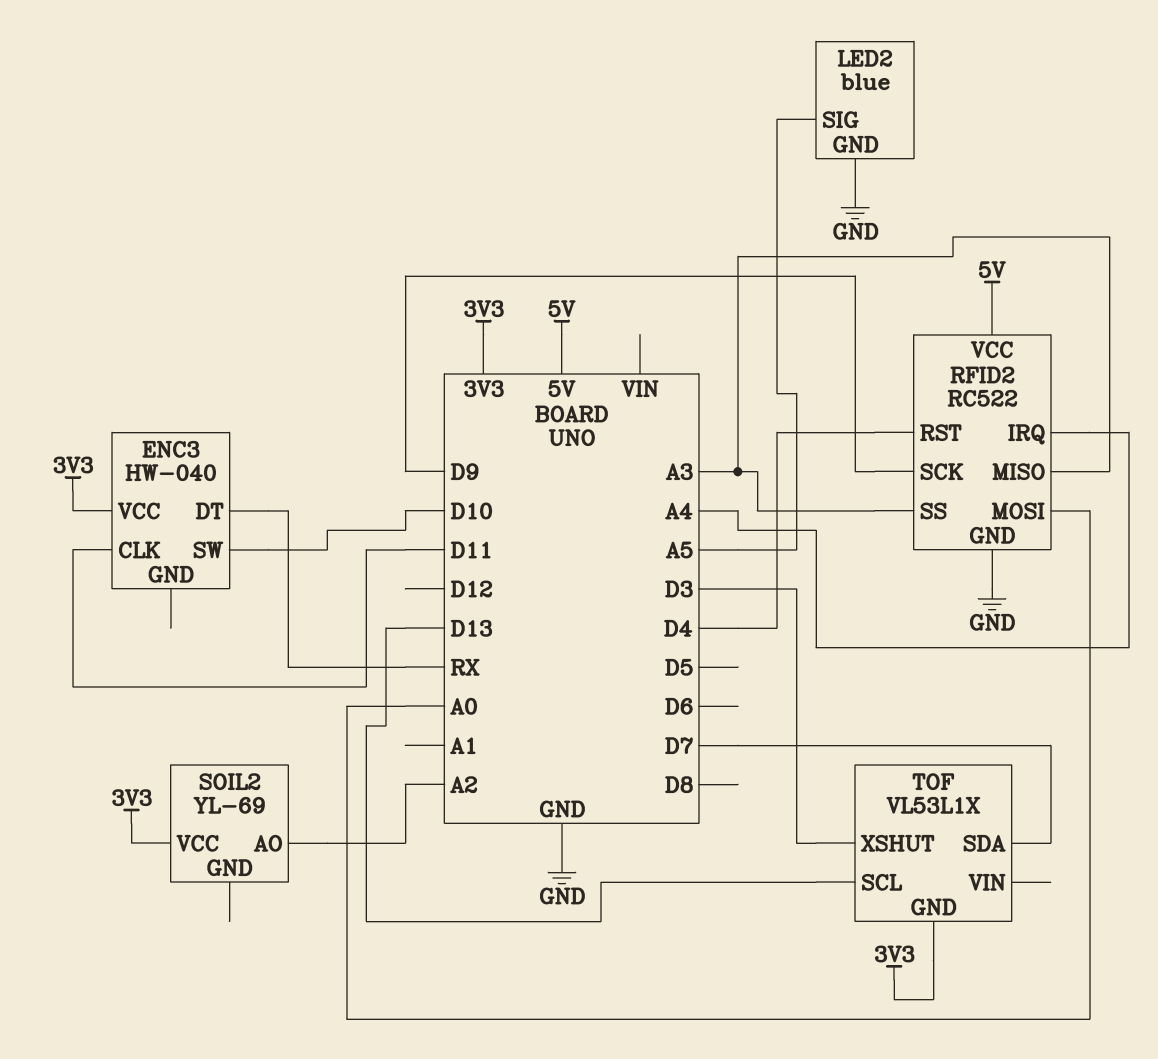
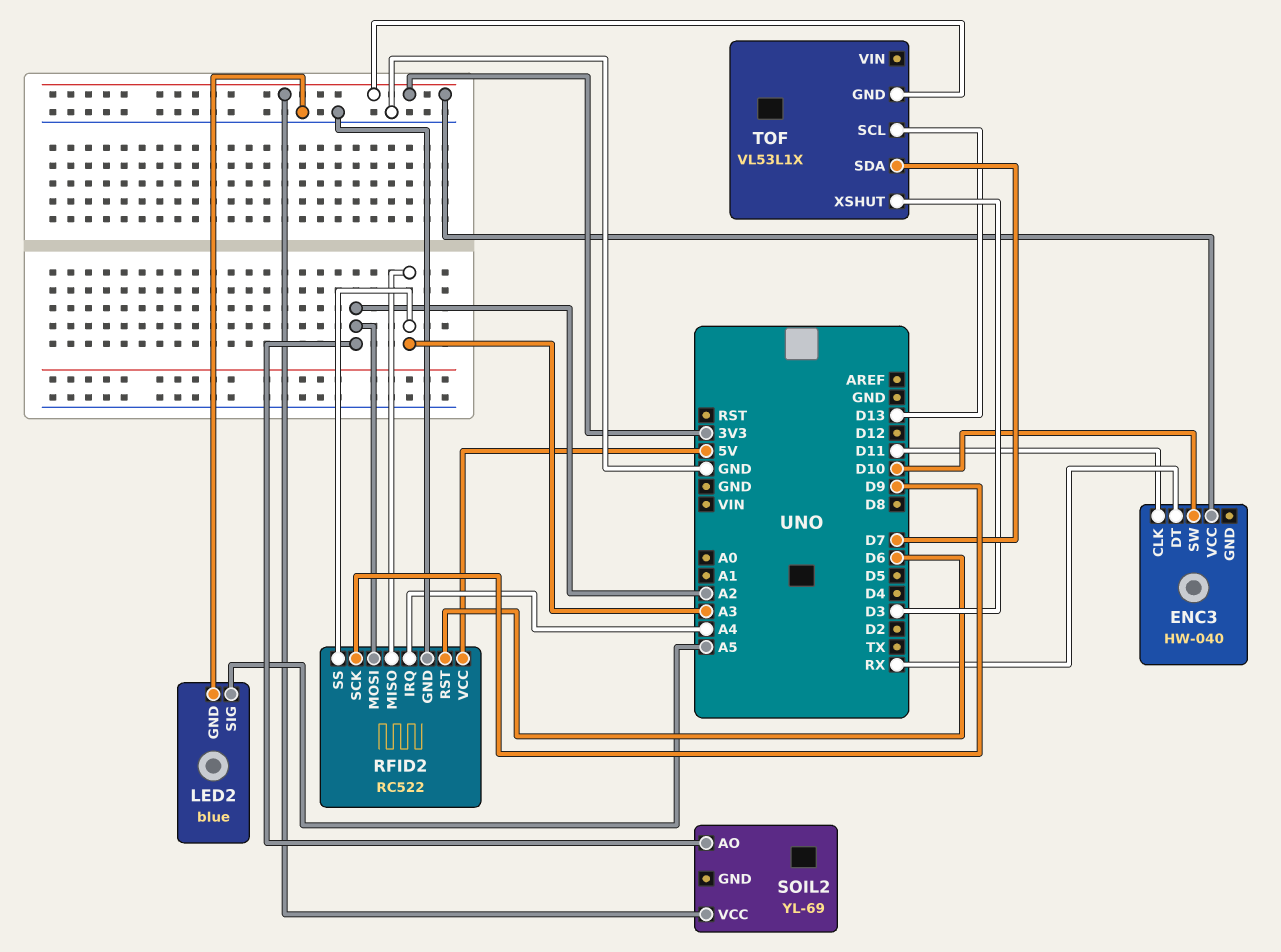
RFID2 pin MOSI: A0 -> A2
RFID2 pin RST: D4 -> D6

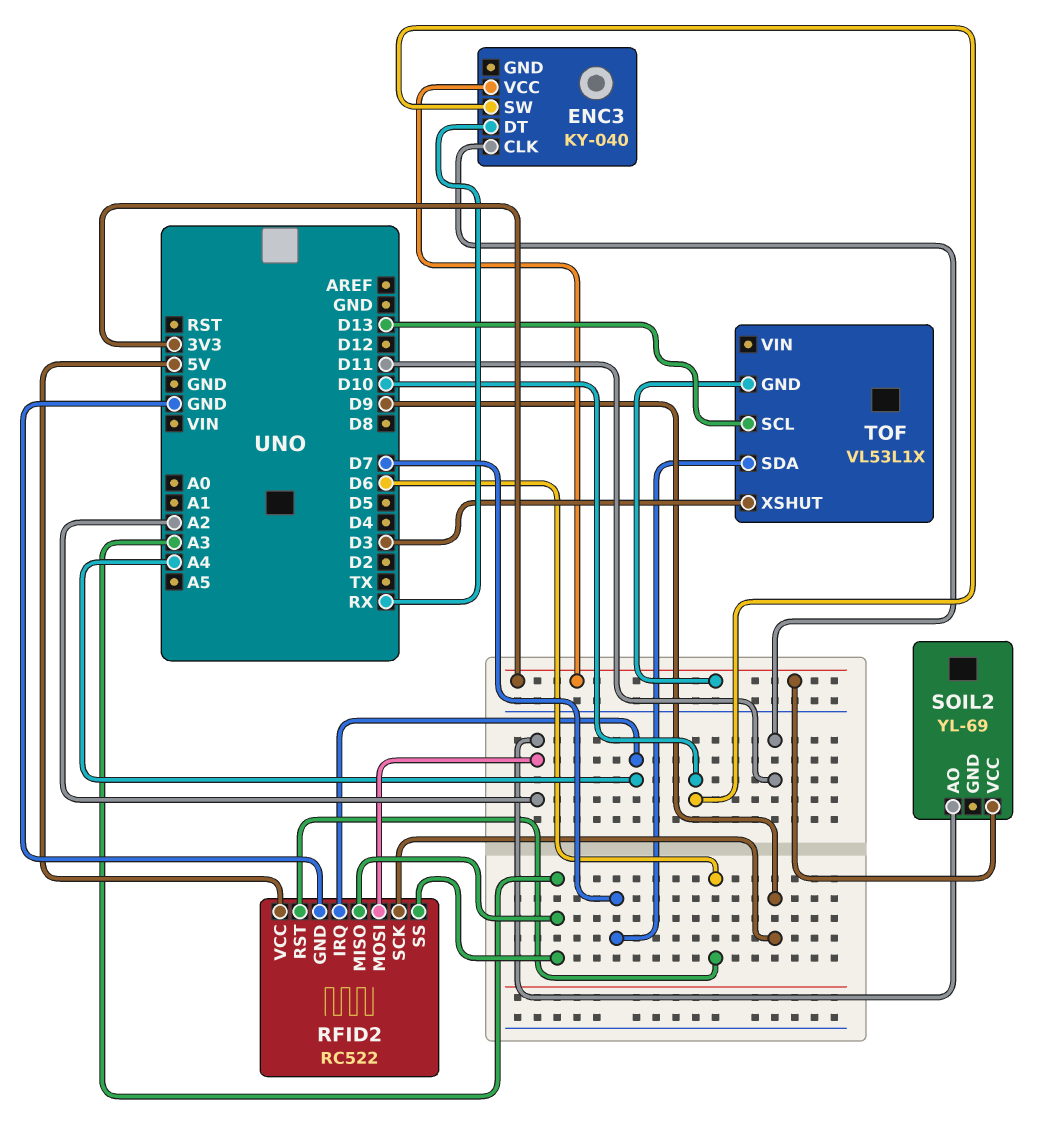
ENC3: HW-040 -> KY-040
LED2: blue -> none
LED2 pin GND: GND -> none
LED2 pin SIG: A5 -> none

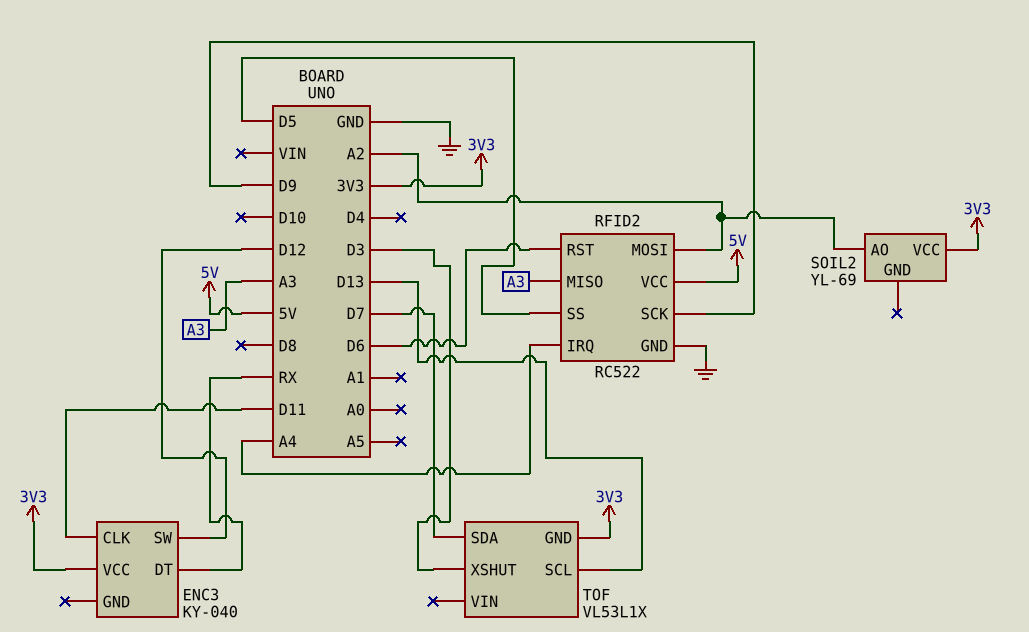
ENC3 pin SW: D10 -> D12
RFID2 pin SS: A3 -> D5

